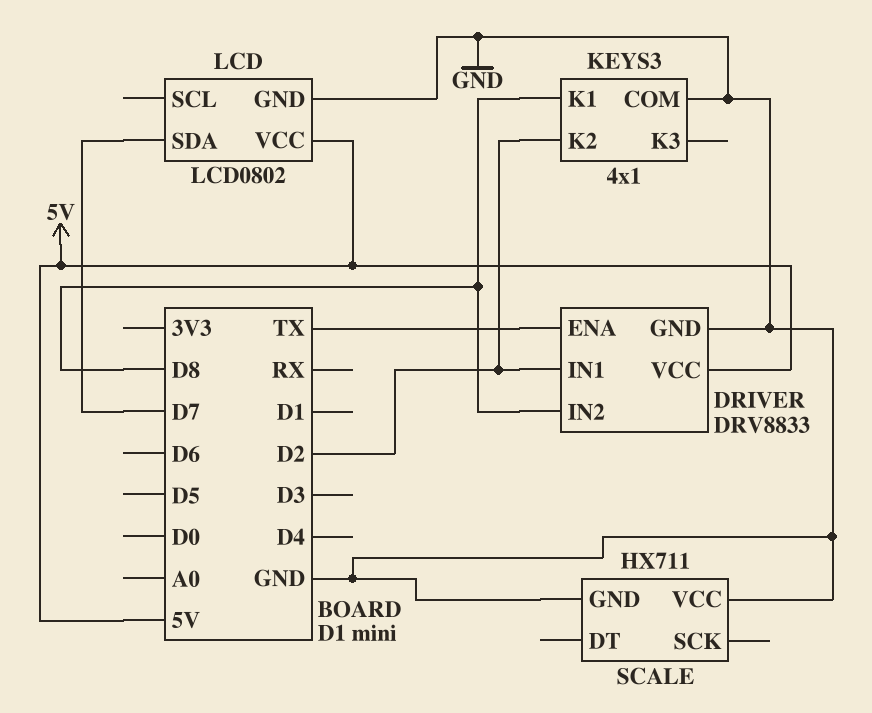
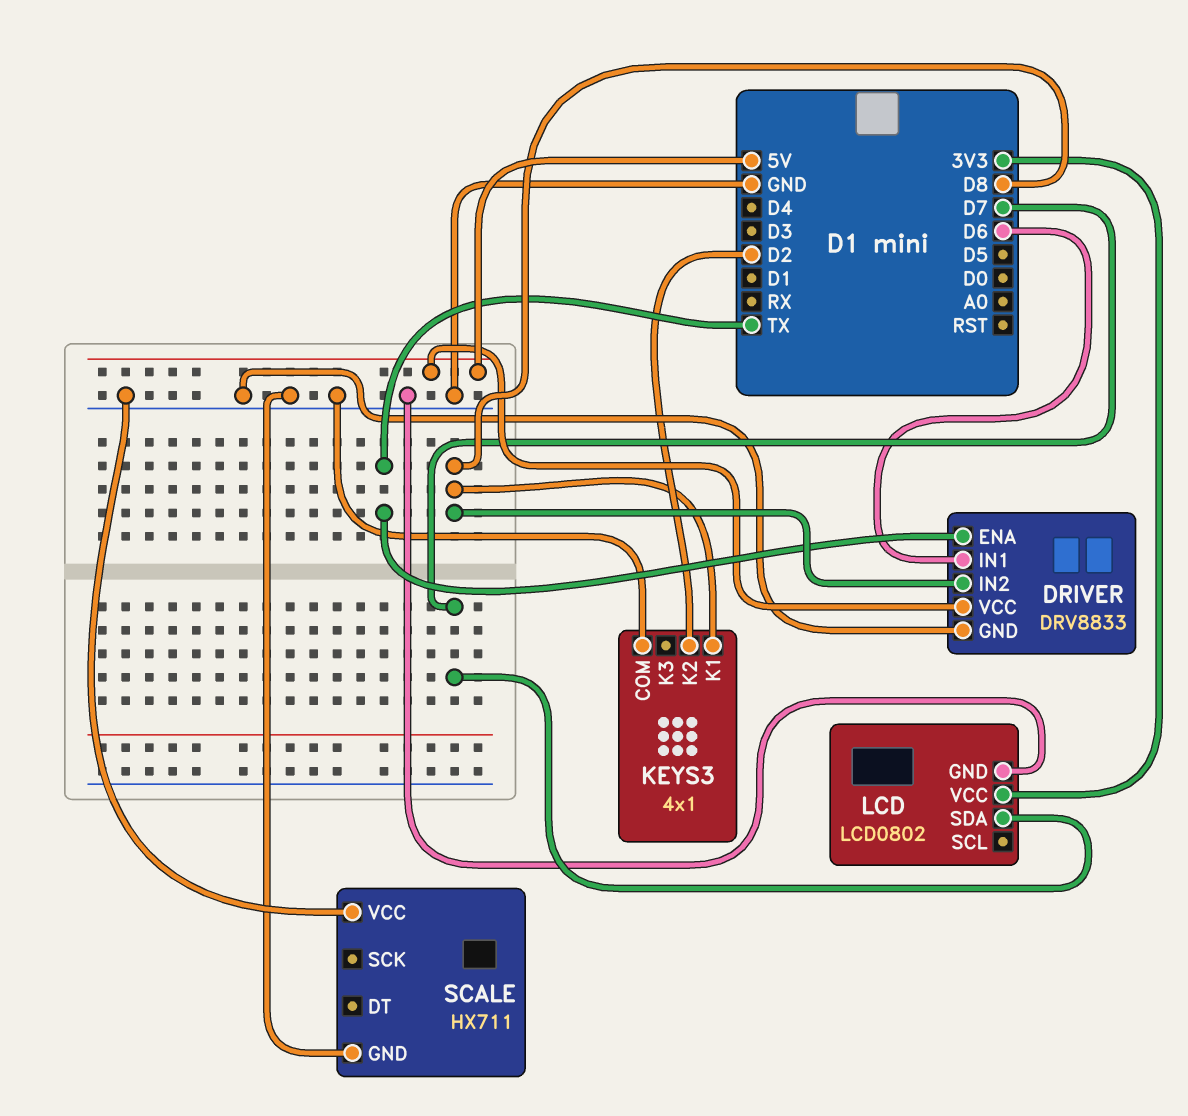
DRIVER pin IN1: D2 -> D6
LCD pin VCC: 5V -> 3V3

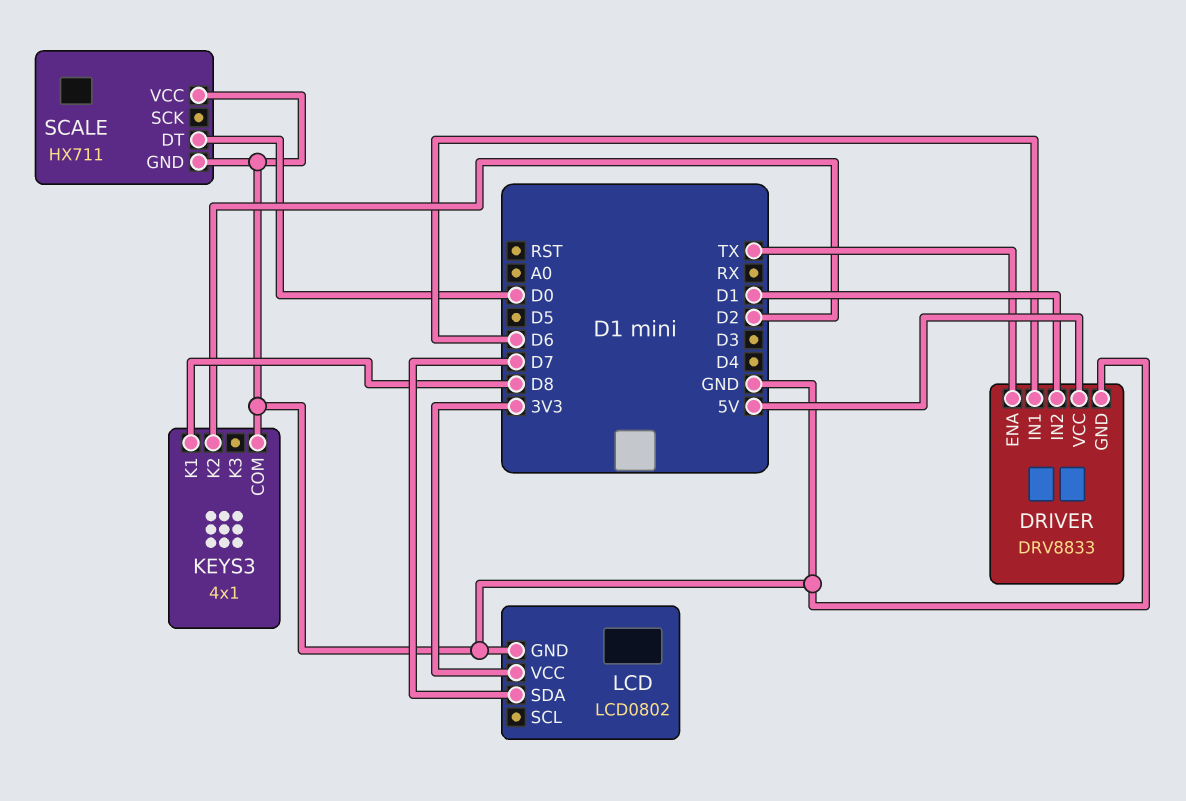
DRIVER pin IN2: D8 -> D1
SCALE pin DT: none -> D0

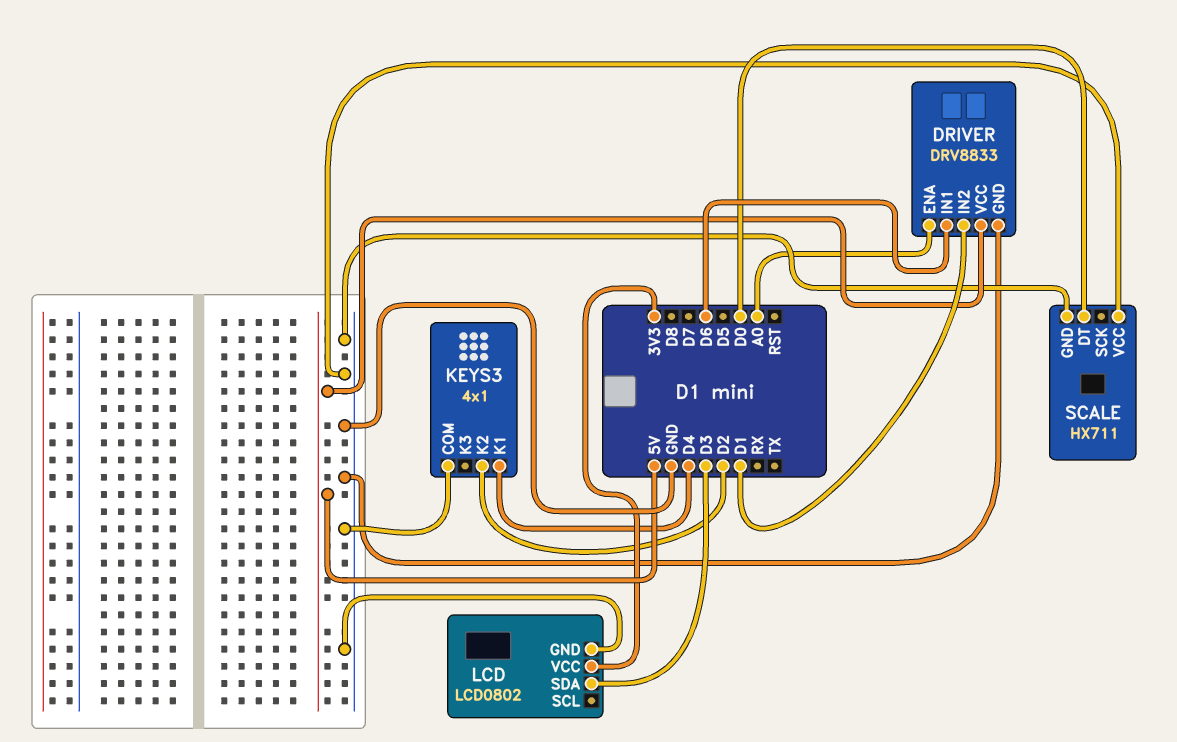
DRIVER pin ENA: TX -> A0
KEYS3 pin K1: D8 -> D4
LCD pin SDA: D7 -> D3

